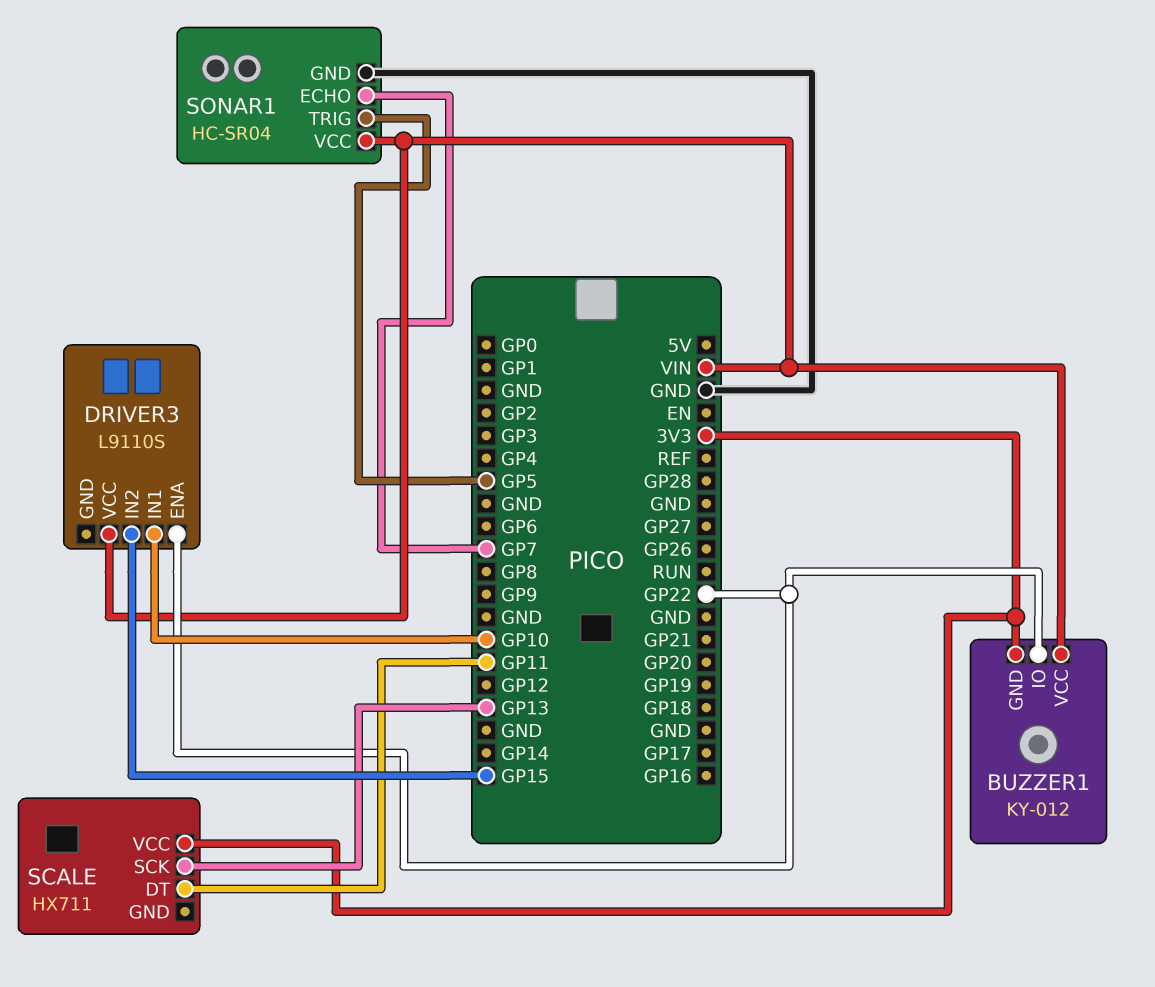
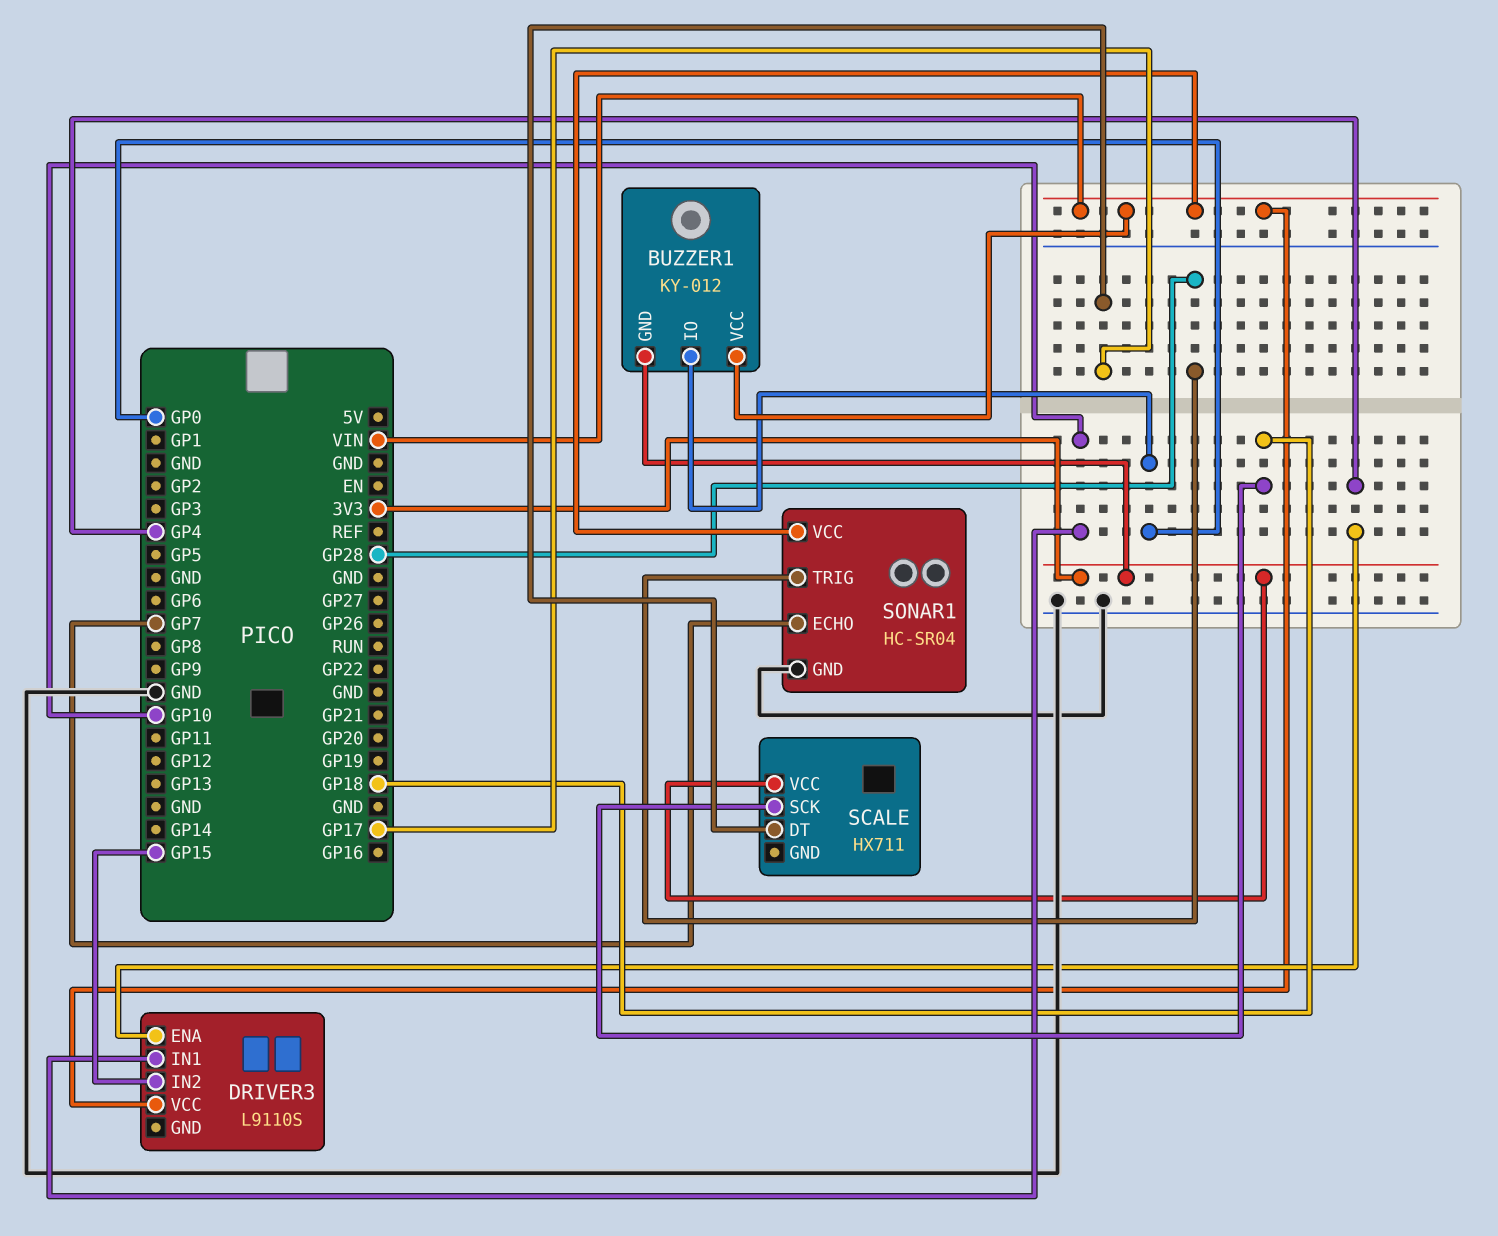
BUZZER1 pin IO: GP22 -> GP0
DRIVER3 pin ENA: GP22 -> GP4
SCALE pin DT: GP11 -> GP17
SCALE pin SCK: GP13 -> GP18
SONAR1 pin TRIG: GP5 -> GP28

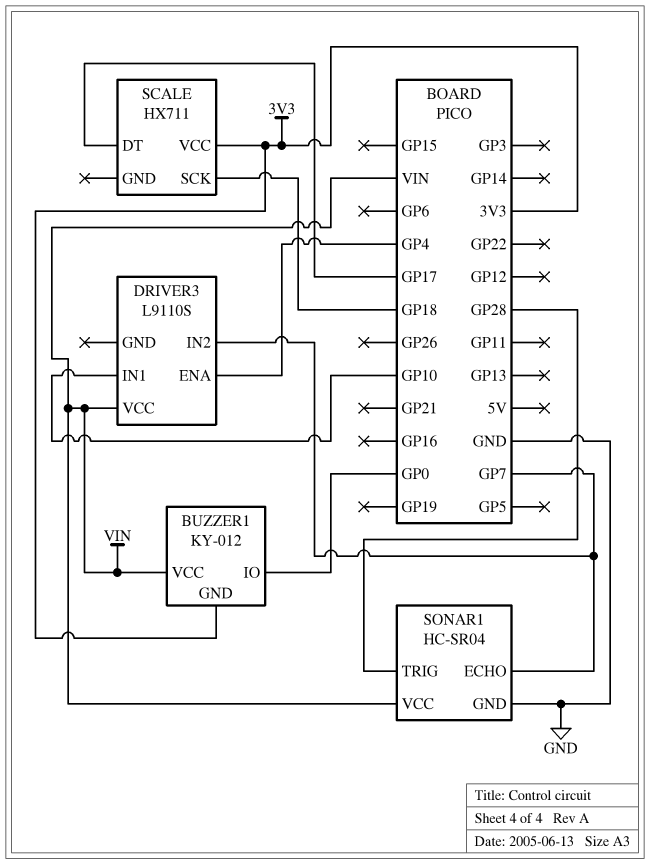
DRIVER3 pin IN2: GP15 -> GP7

